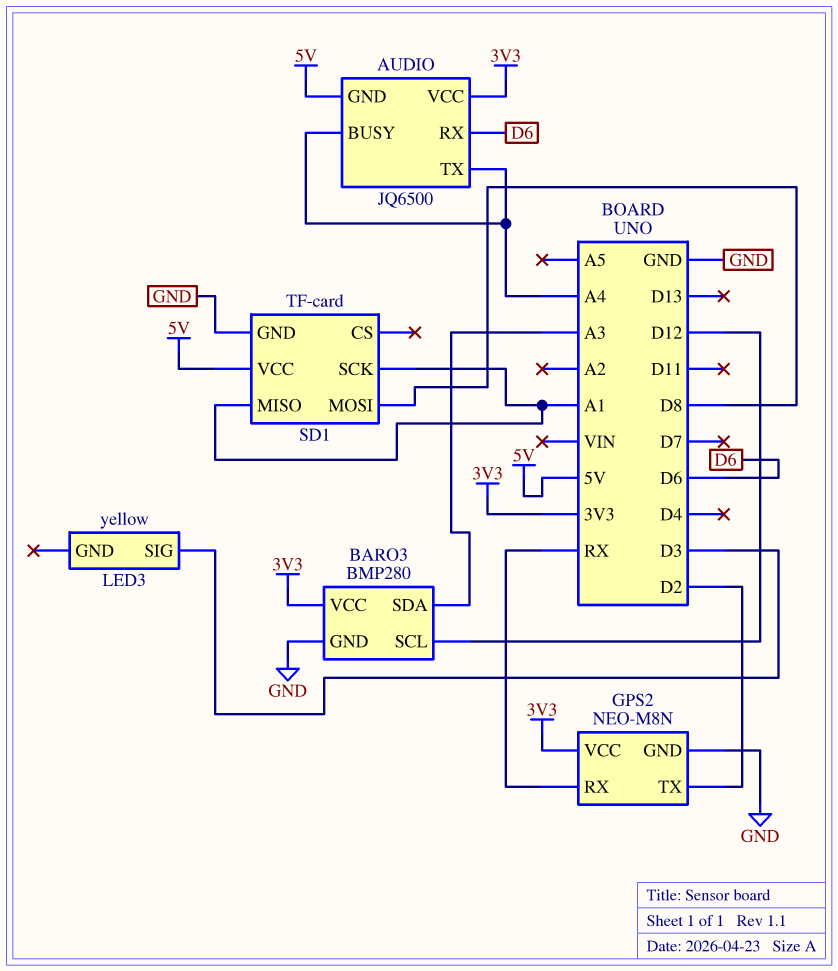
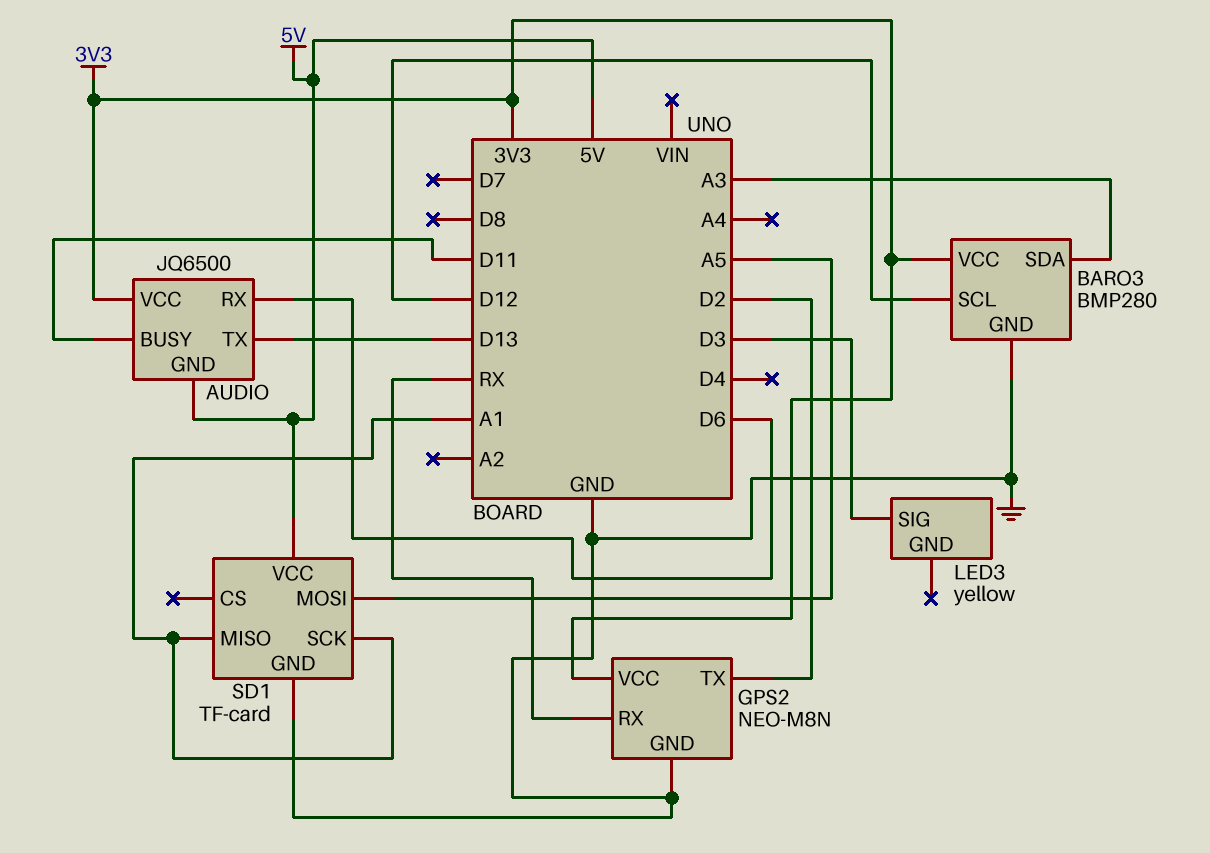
AUDIO pin BUSY: A4 -> D11
AUDIO pin TX: A4 -> D13
SD1 pin MOSI: D8 -> A5

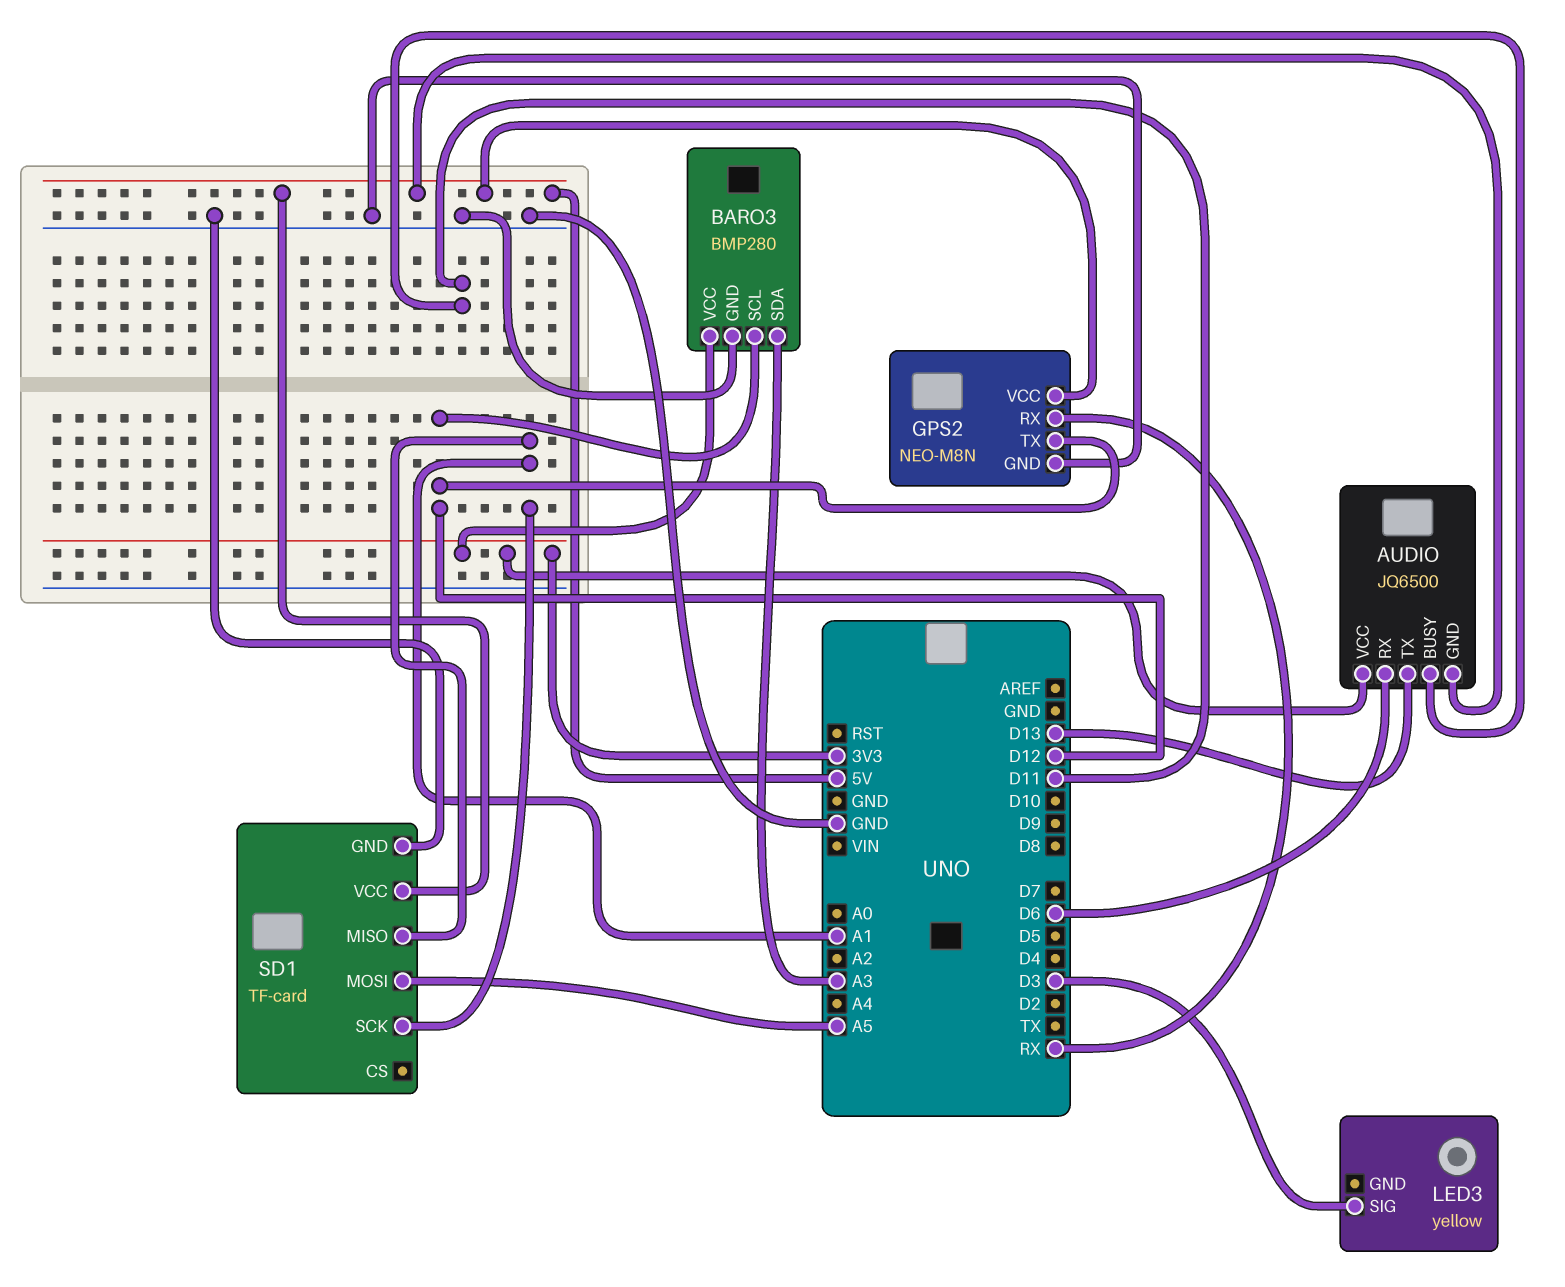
GPS2 pin TX: D2 -> D12
GPS2 pin VCC: 3V3 -> 5V

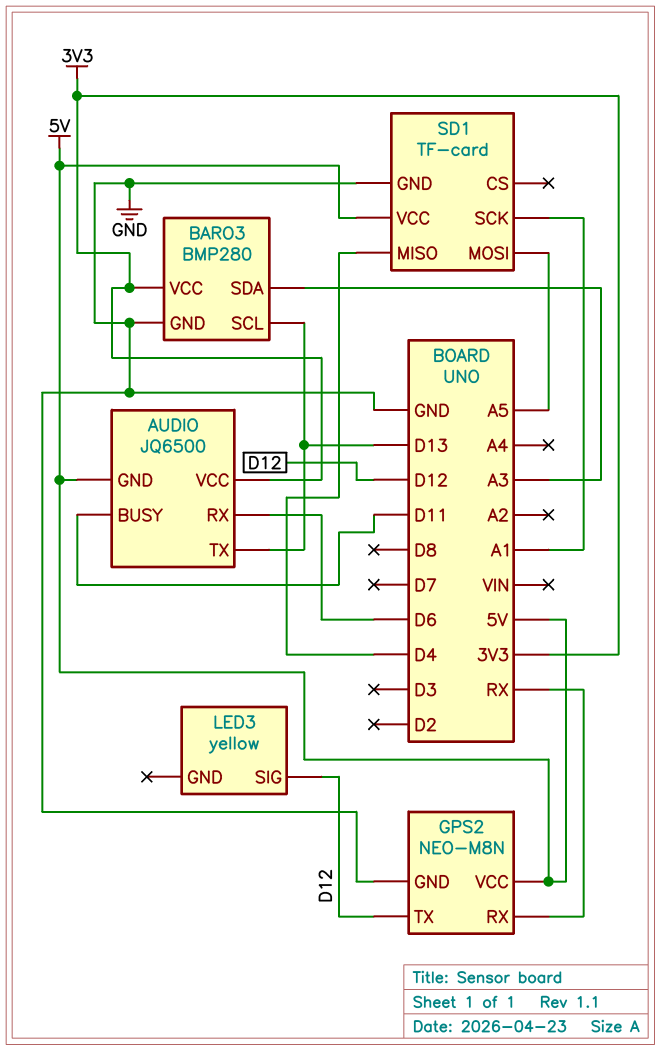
BARO3 pin SCL: D12 -> D13
LED3 pin SIG: D3 -> D12
SD1 pin MISO: A1 -> D4

